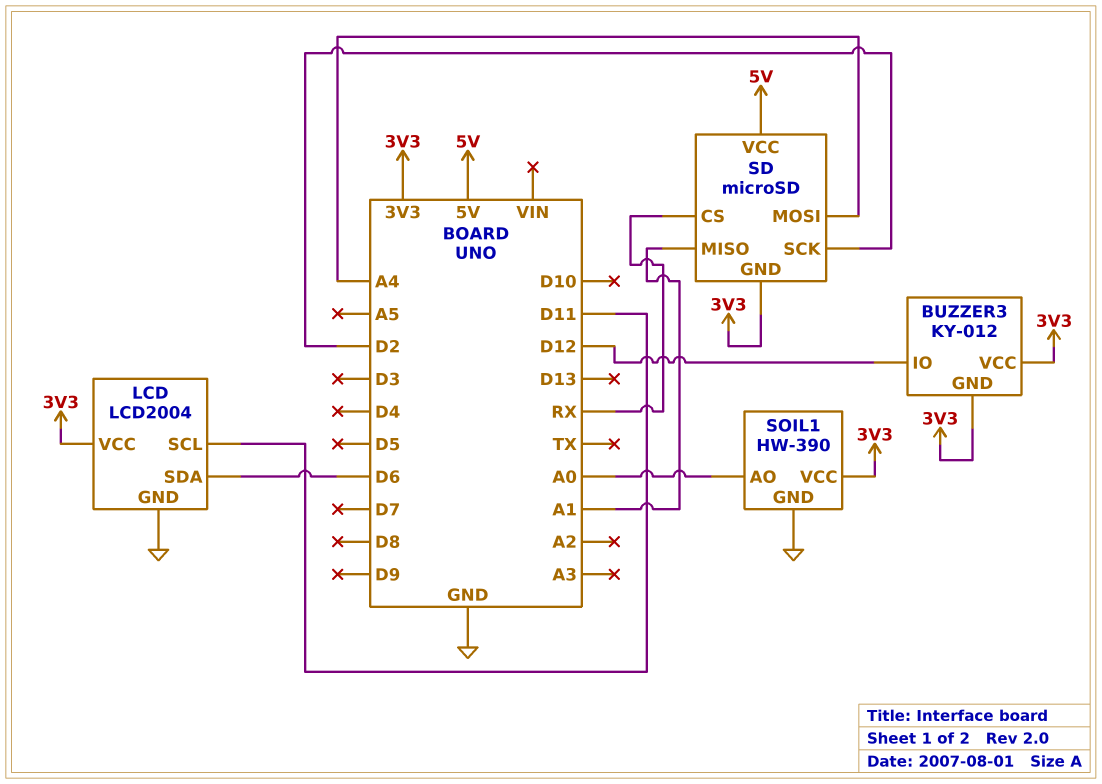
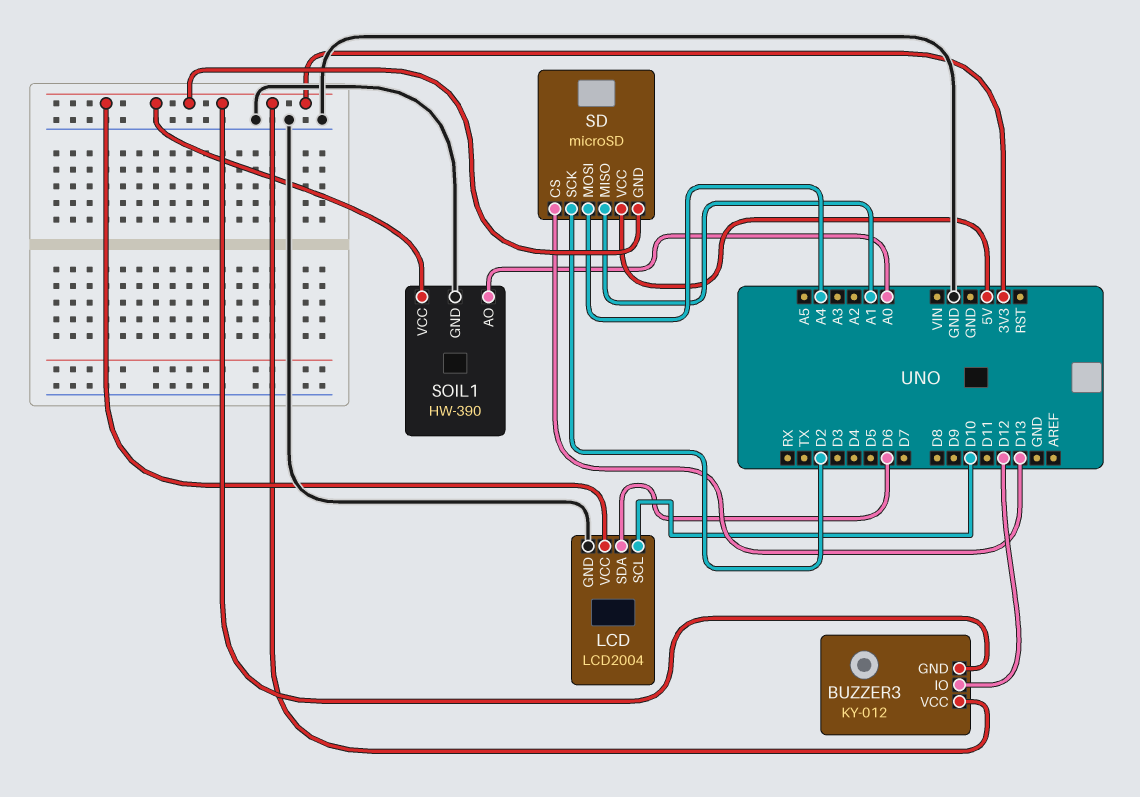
LCD pin SCL: D11 -> D10
SD pin CS: RX -> D13

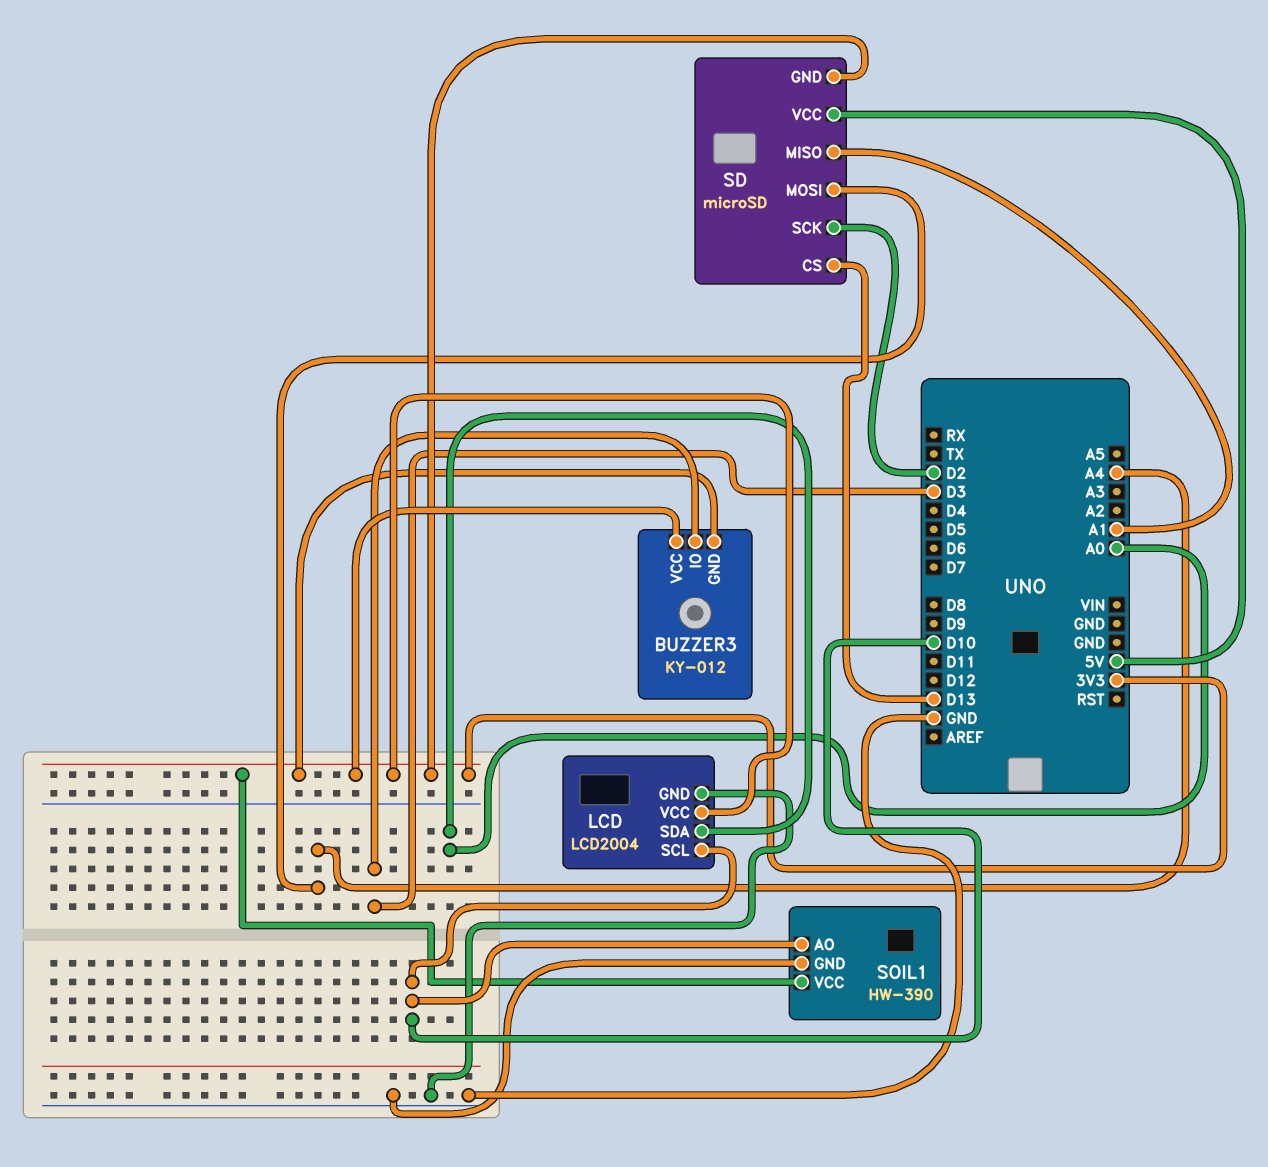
BUZZER3 pin IO: D12 -> D3
LCD pin SDA: D6 -> A0
SOIL1 pin AO: A0 -> D10

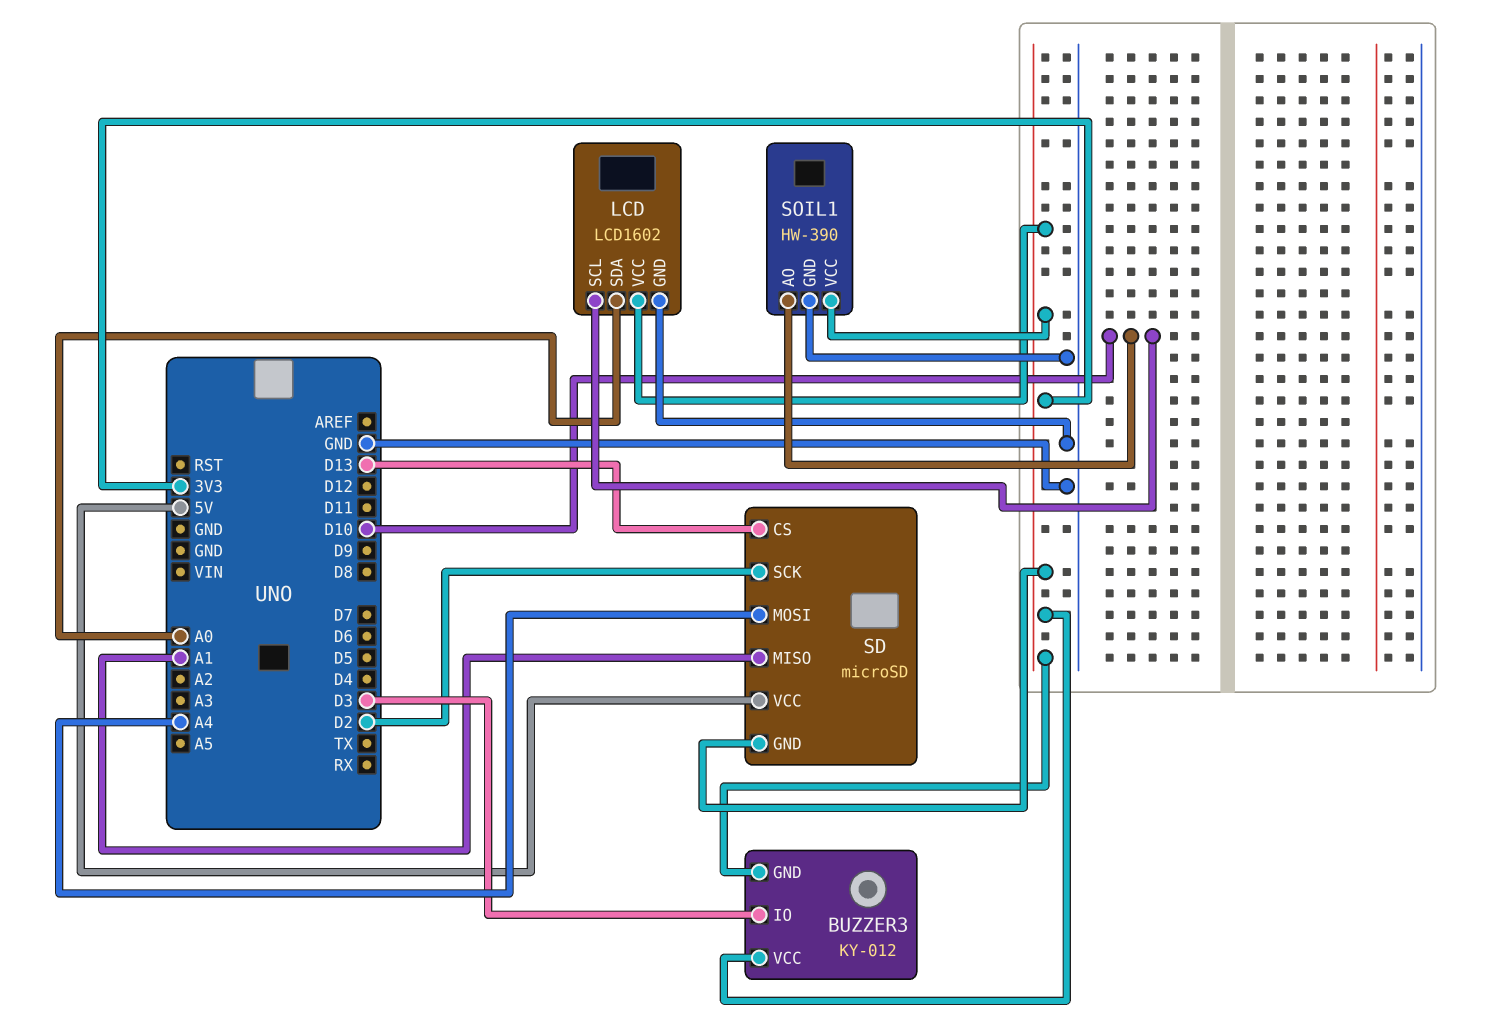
LCD: LCD2004 -> LCD1602

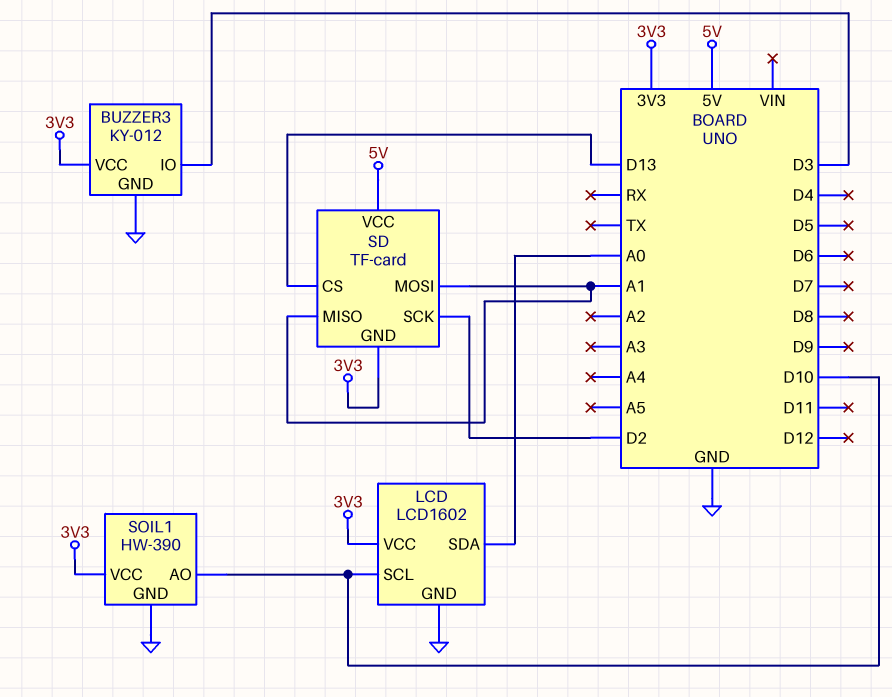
BUZZER3 pin GND: 3V3 -> GND
SD: microSD -> TF-card
SD pin MOSI: A4 -> A1

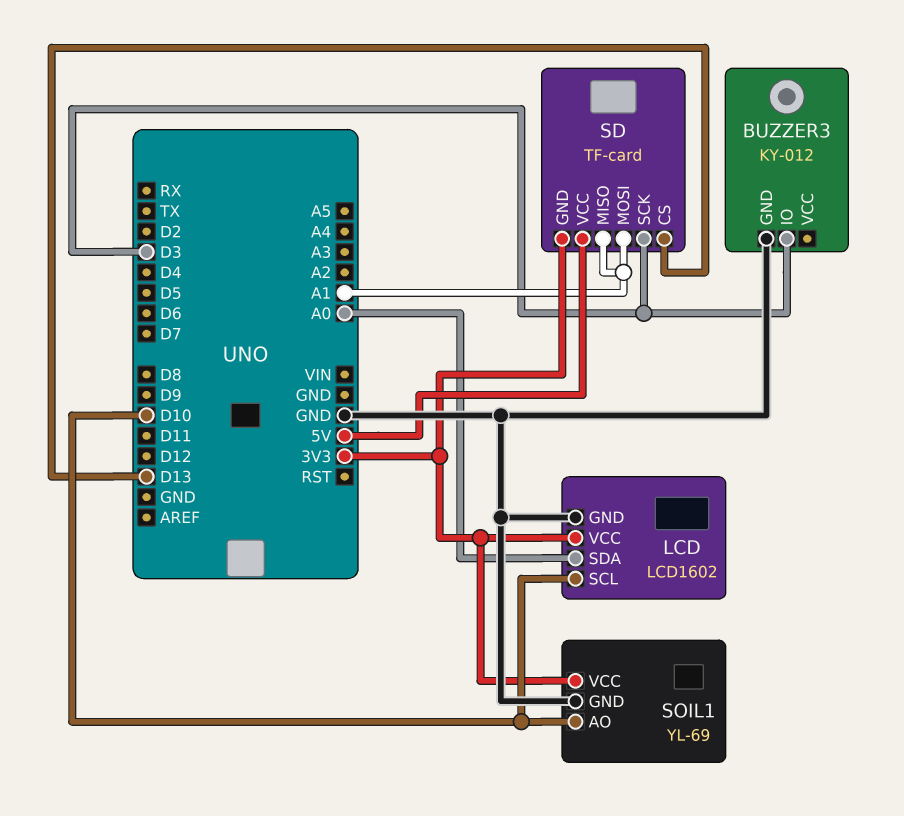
BUZZER3 pin VCC: 3V3 -> none
SD pin SCK: D2 -> D3
SOIL1: HW-390 -> YL-69

